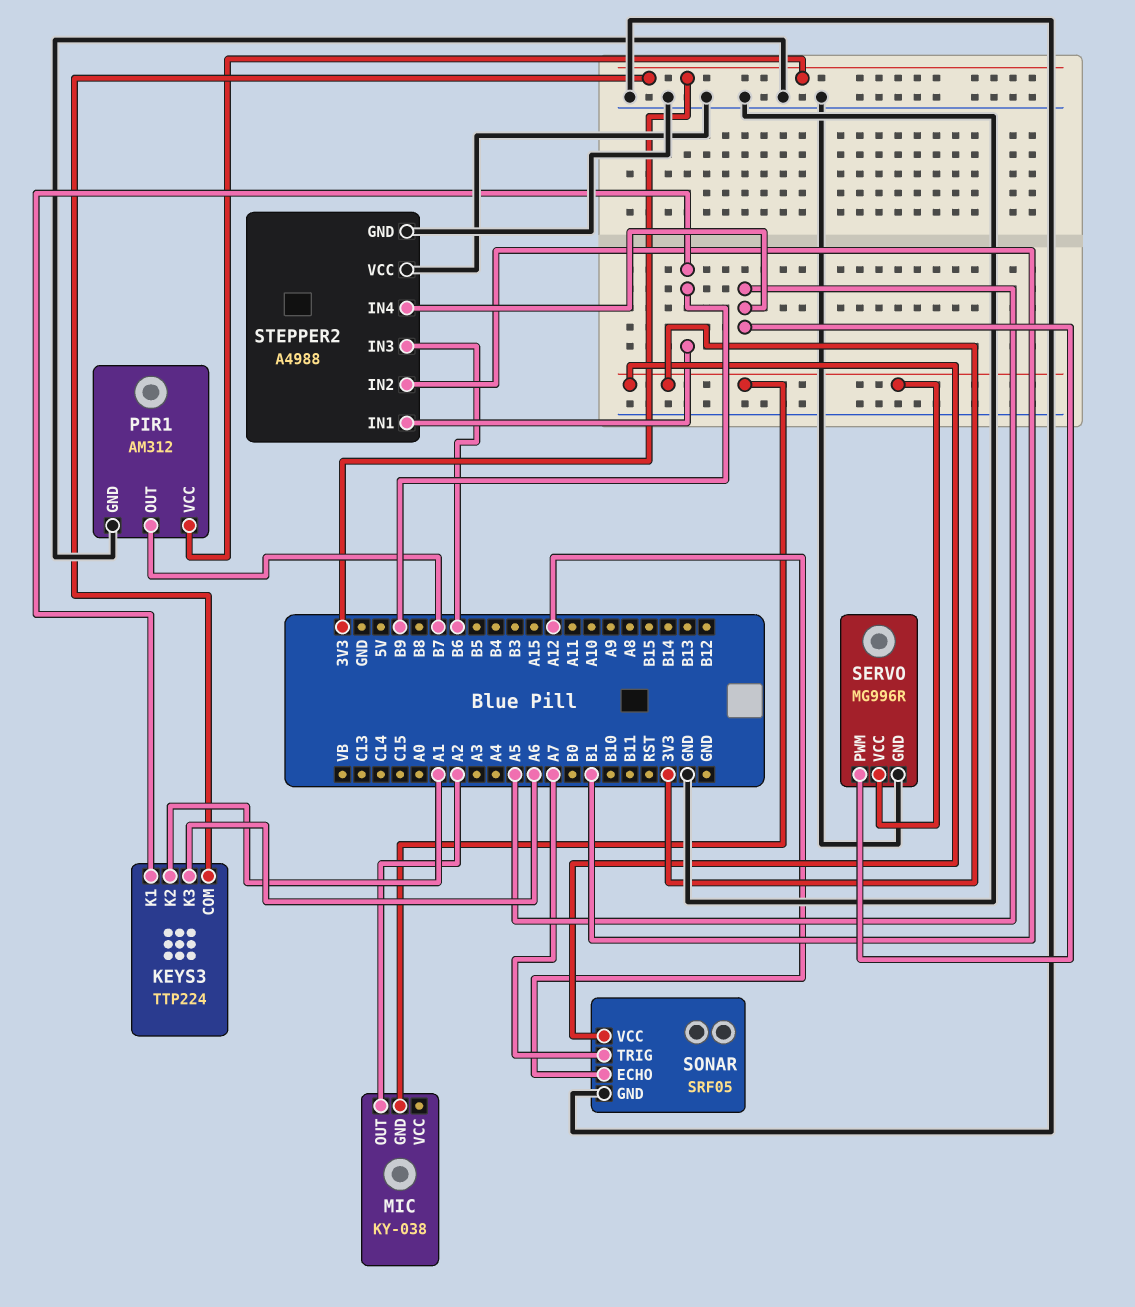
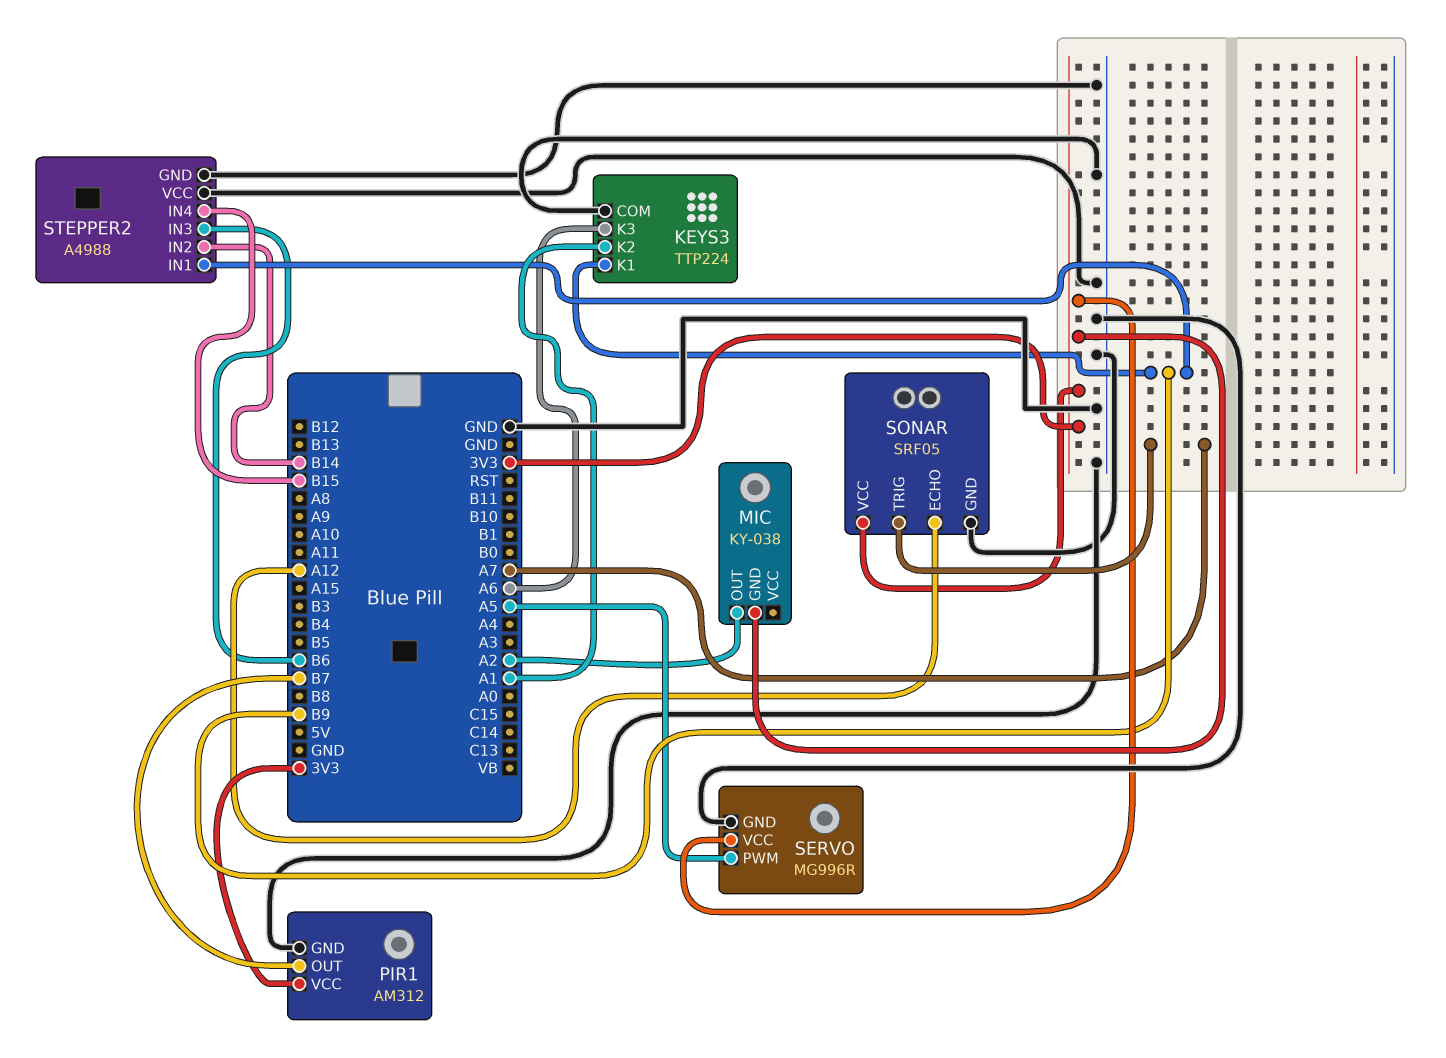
KEYS3 pin COM: 3V3 -> GND
STEPPER2 pin IN2: B1 -> B14
STEPPER2 pin IN4: A5 -> B15

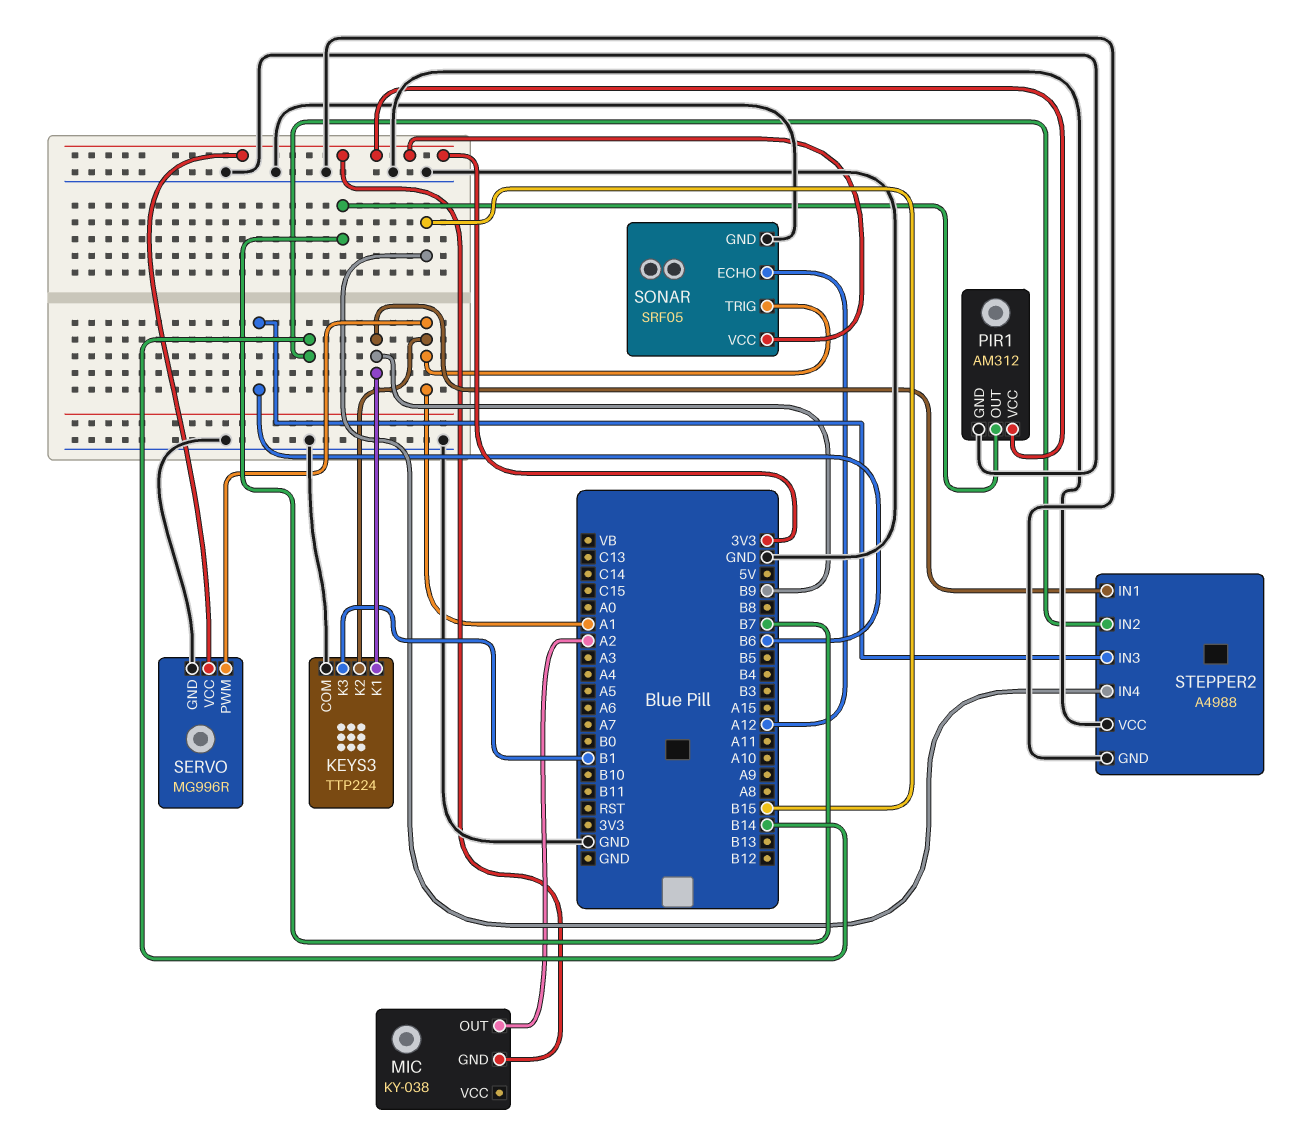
KEYS3 pin K3: A6 -> B1
SERVO pin PWM: A5 -> A1
SONAR pin TRIG: A7 -> A1

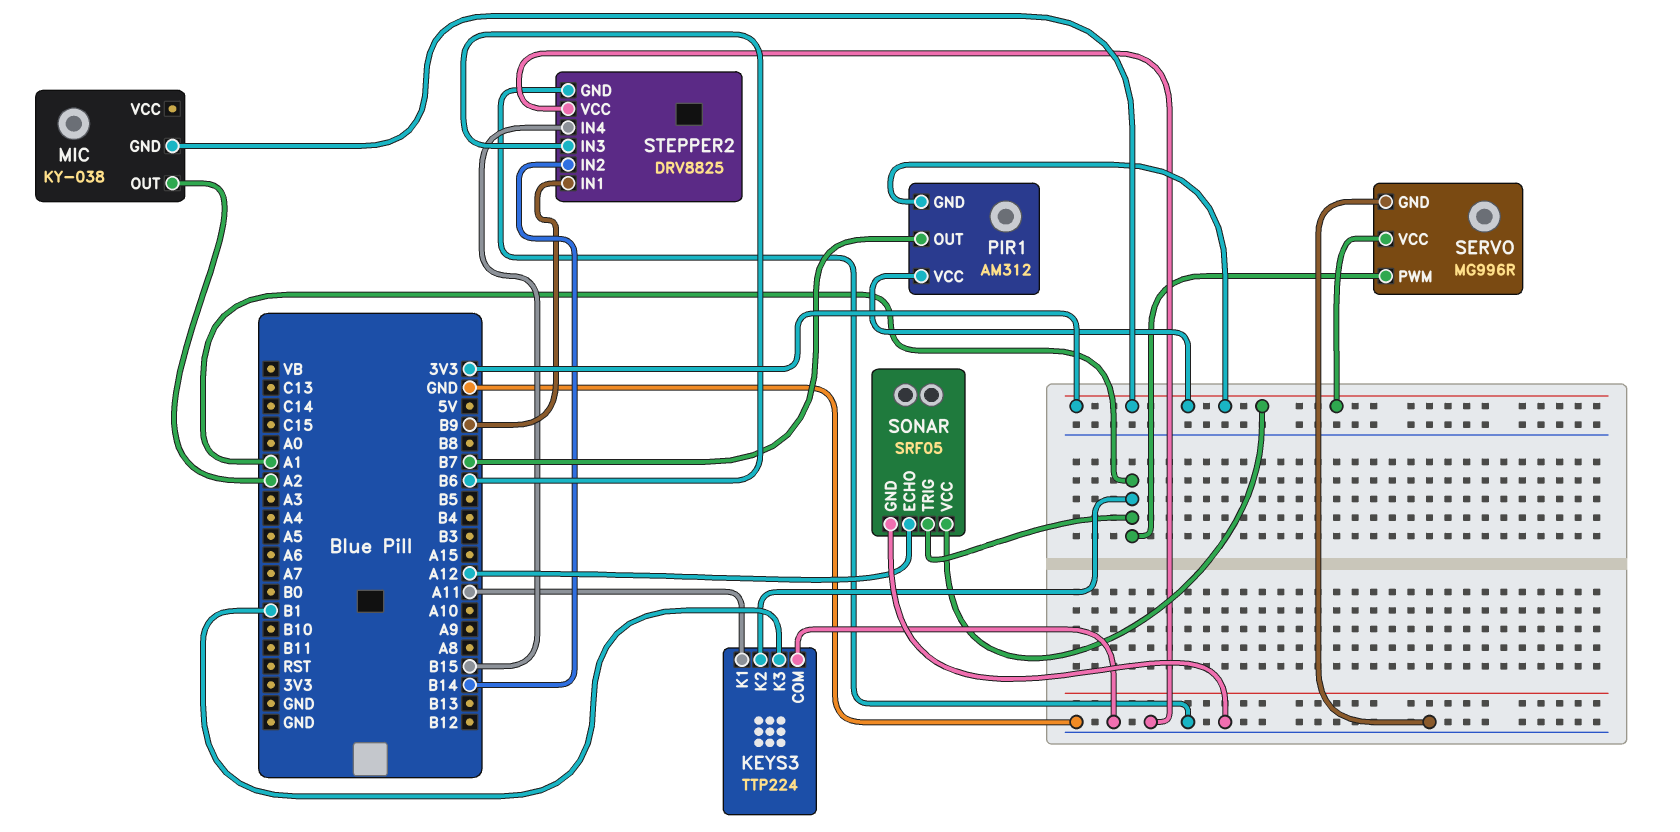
KEYS3 pin K1: B9 -> A11
PIR1 pin GND: GND -> 3V3
STEPPER2: A4988 -> DRV8825

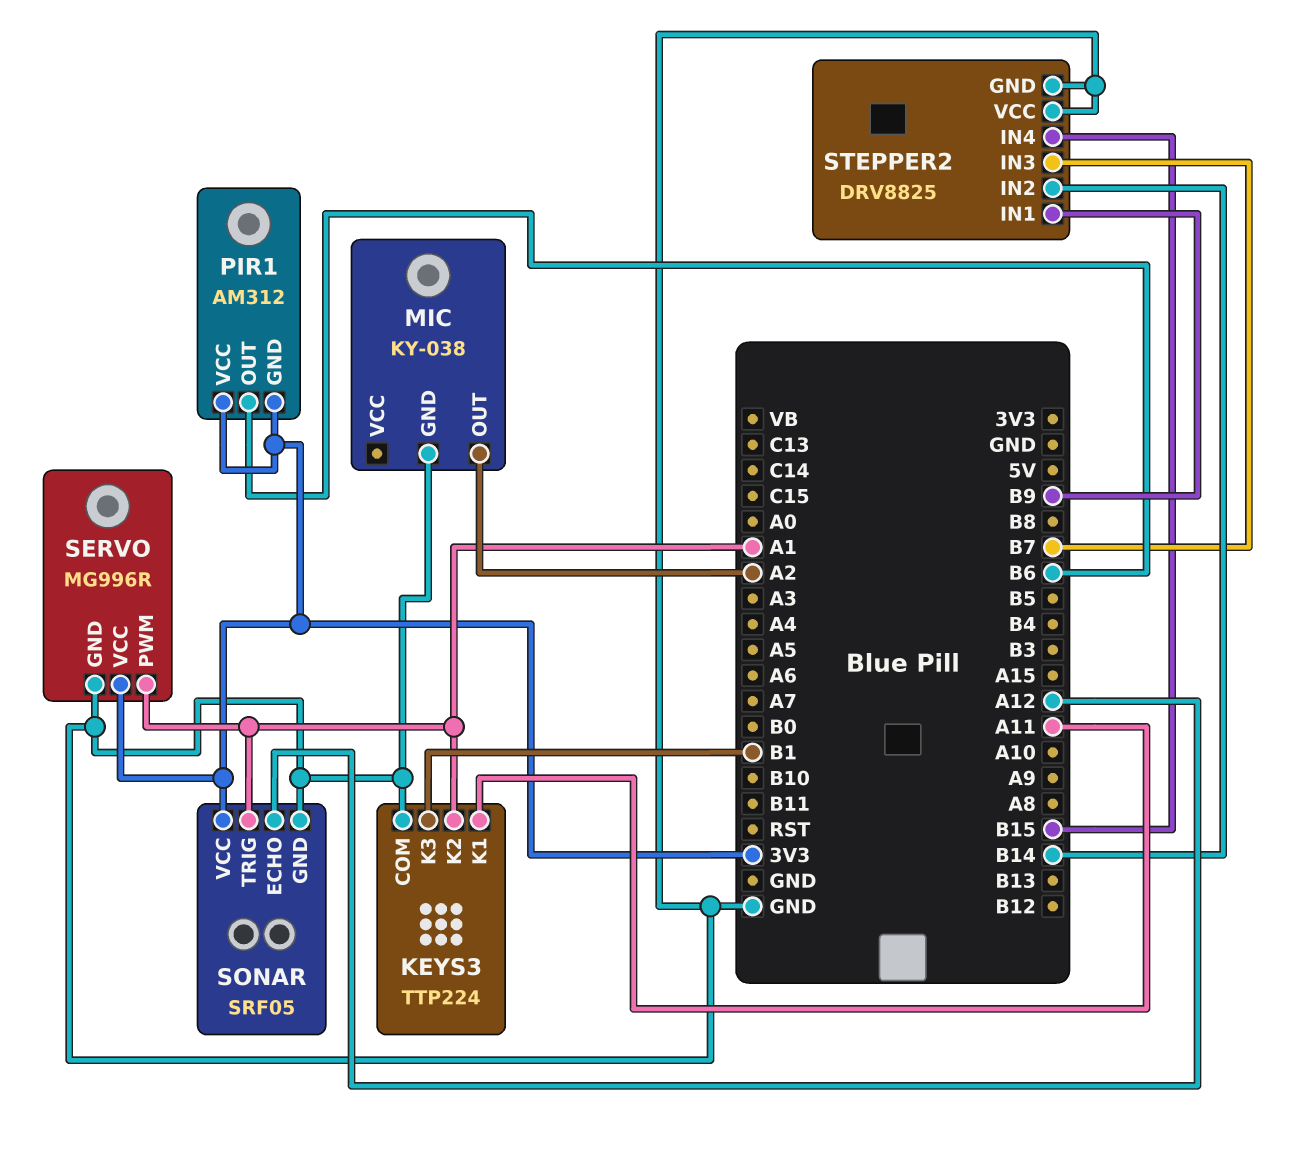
MIC pin GND: 3V3 -> GND
PIR1 pin OUT: B7 -> B6
STEPPER2 pin IN3: B6 -> B7

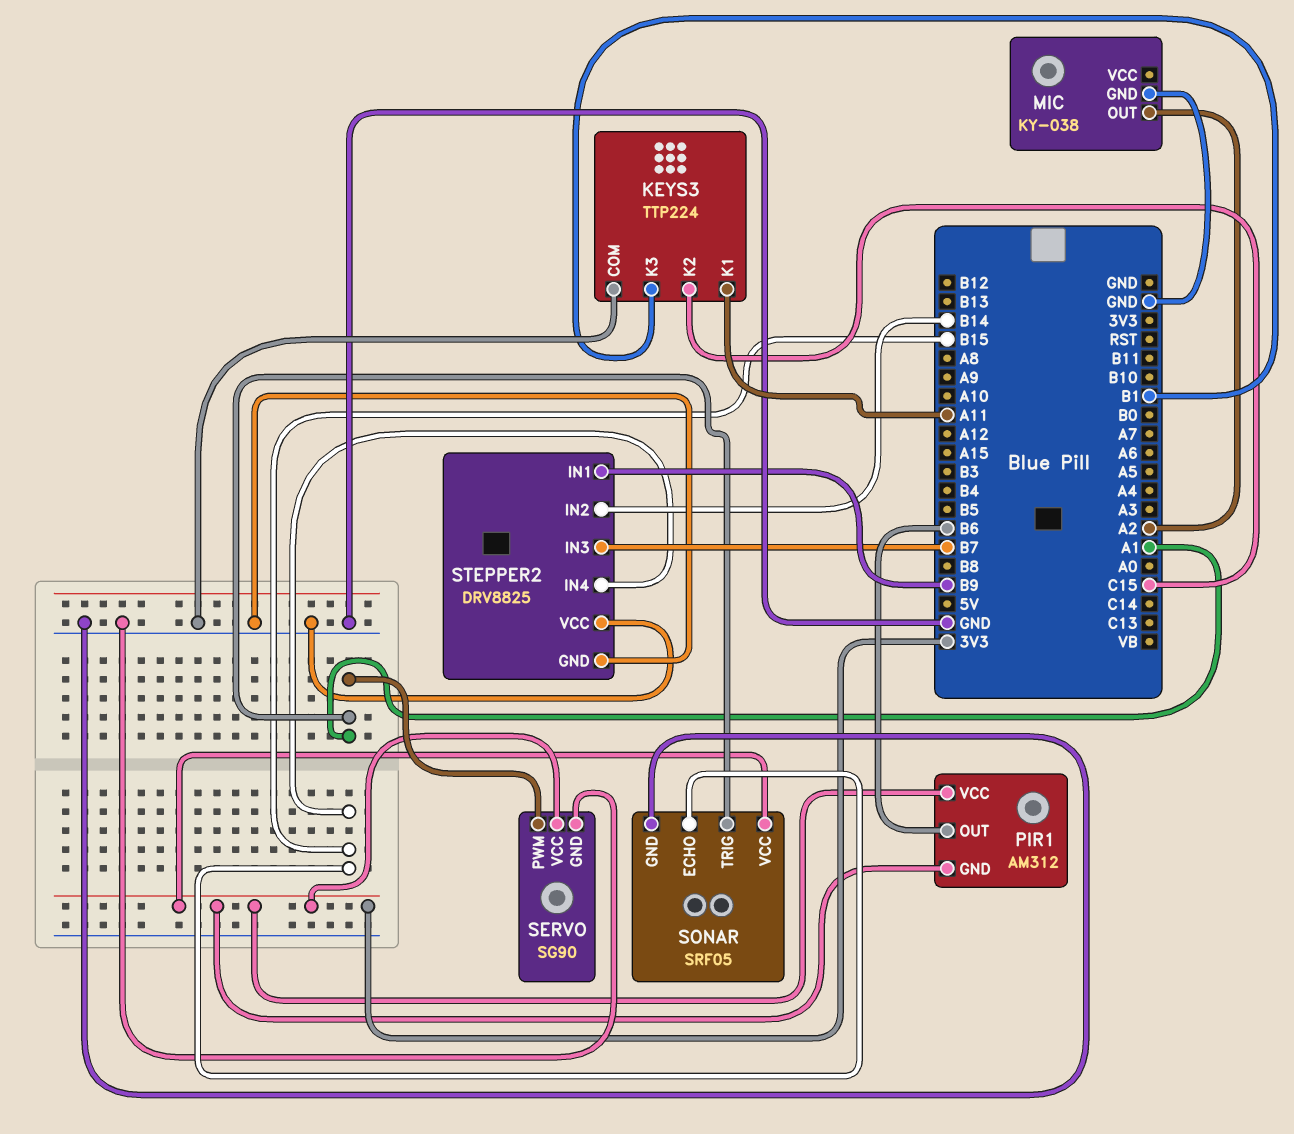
KEYS3 pin K2: A1 -> C15
SERVO: MG996R -> SG90
SONAR pin ECHO: A12 -> B15

